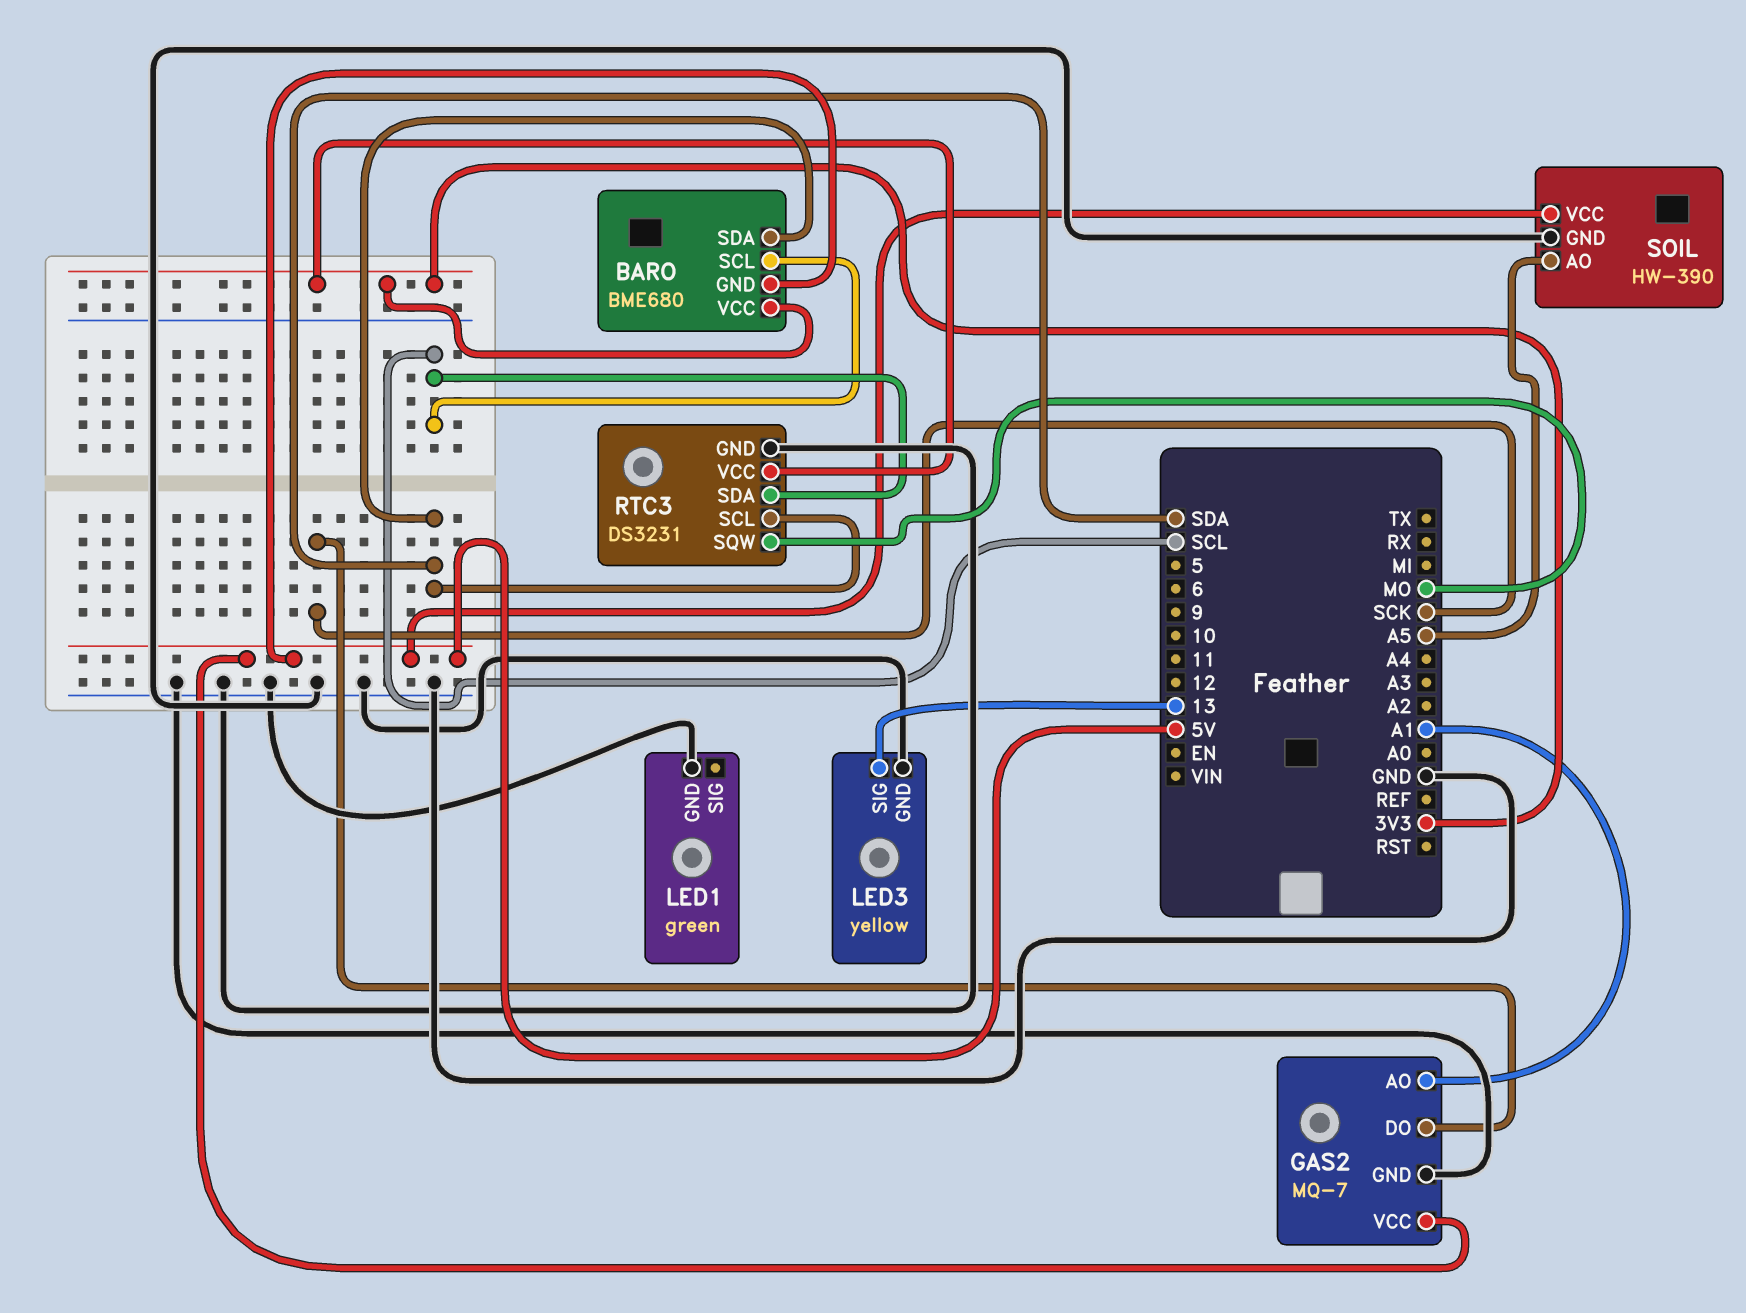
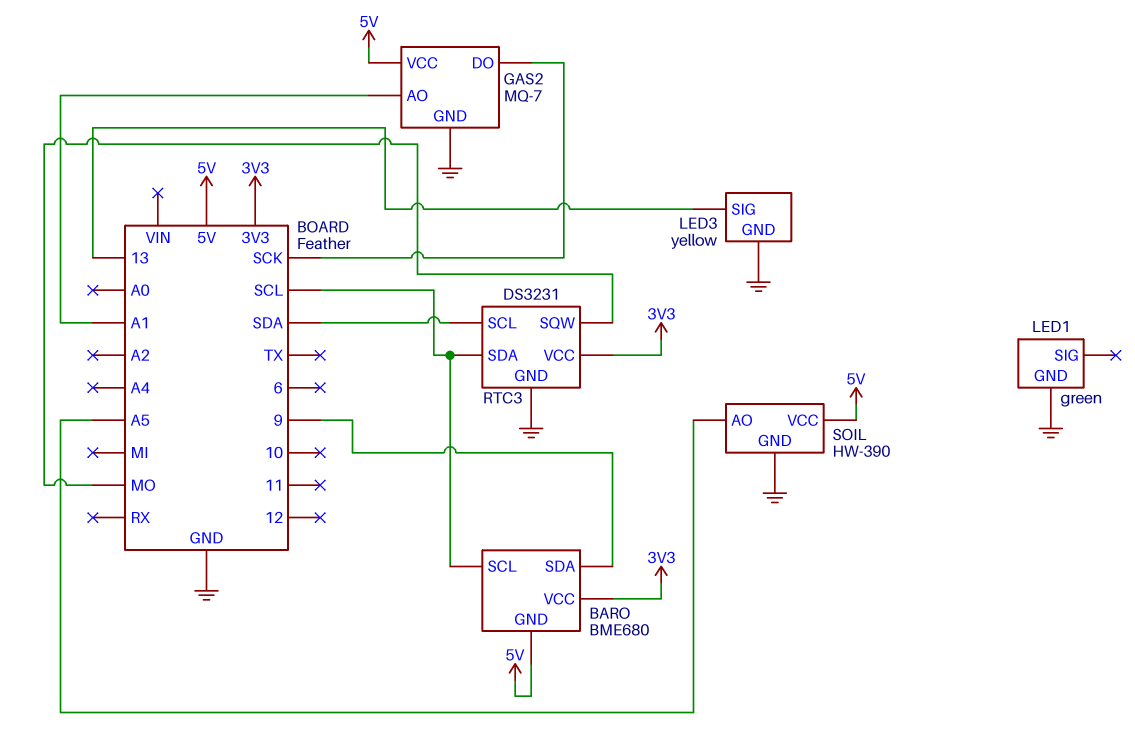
BARO pin SDA: SDA -> 9

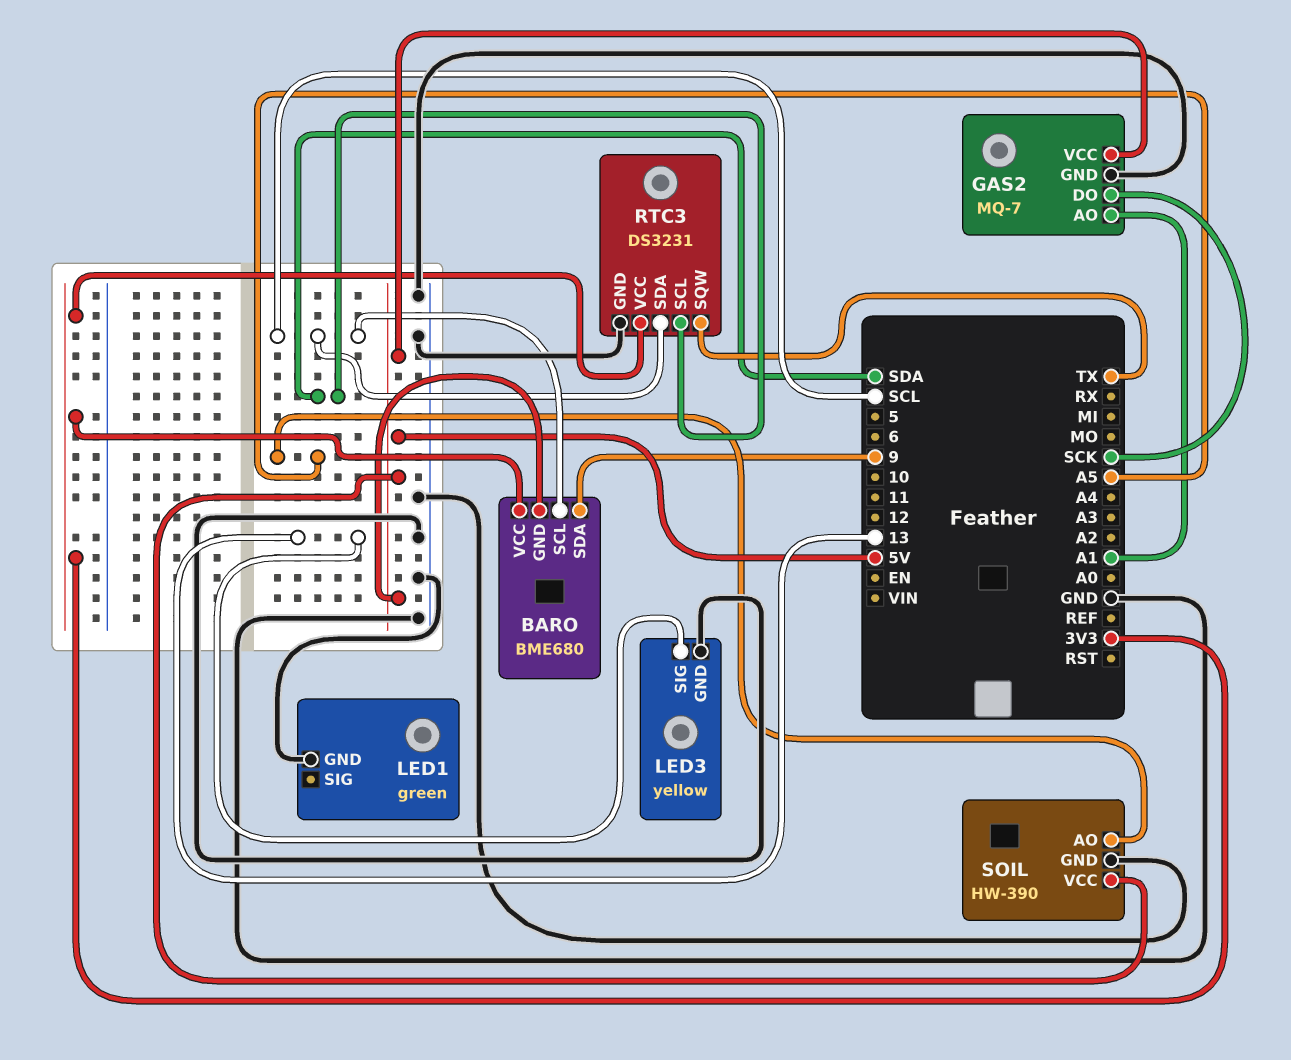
RTC3 pin SQW: MO -> TX

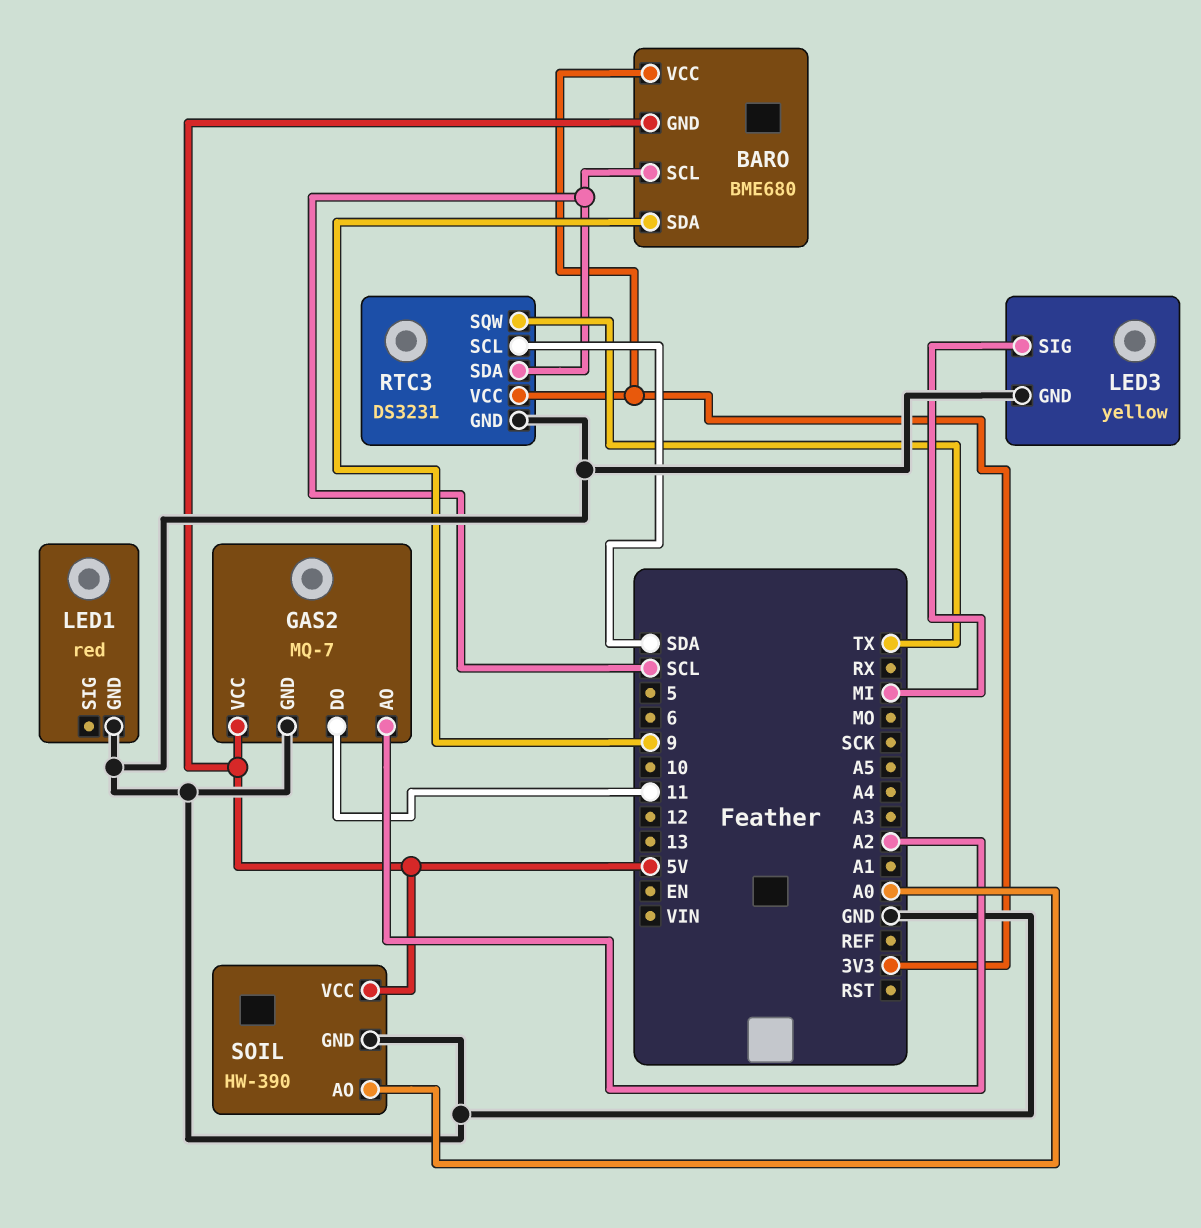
GAS2 pin AO: A1 -> A2
GAS2 pin DO: SCK -> 11
LED1: green -> red
LED3 pin SIG: 13 -> MI
SOIL pin AO: A5 -> A0

